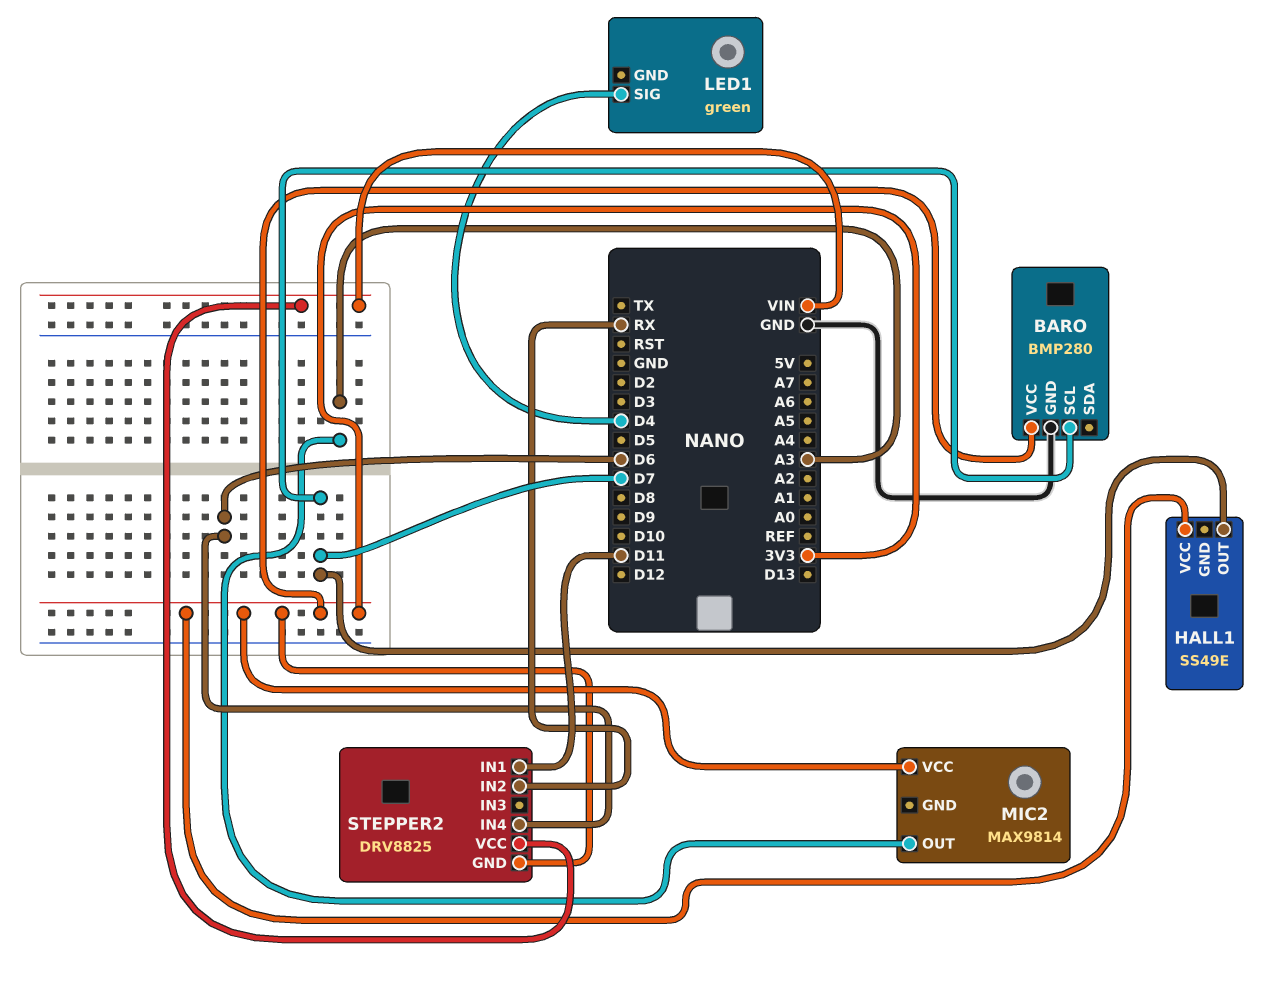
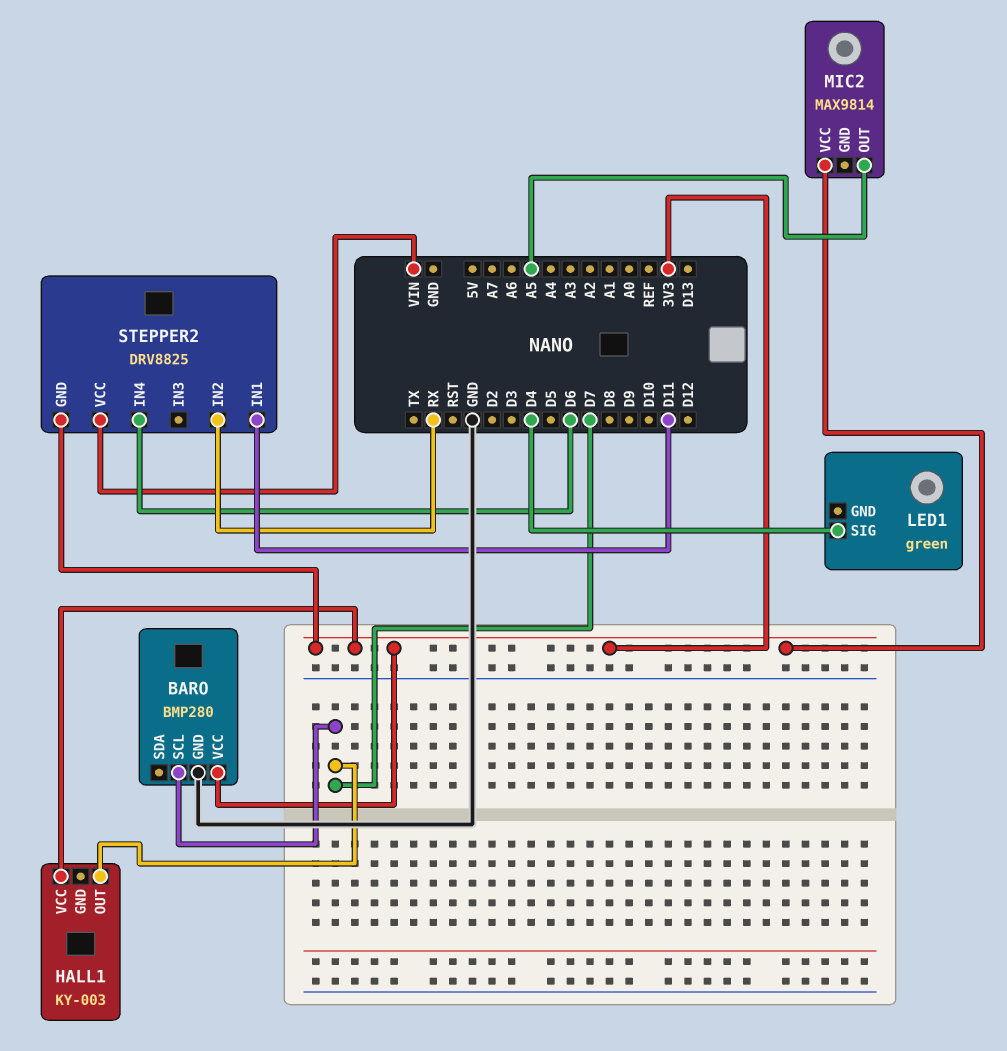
HALL1: SS49E -> KY-003
MIC2 pin OUT: A3 -> A5

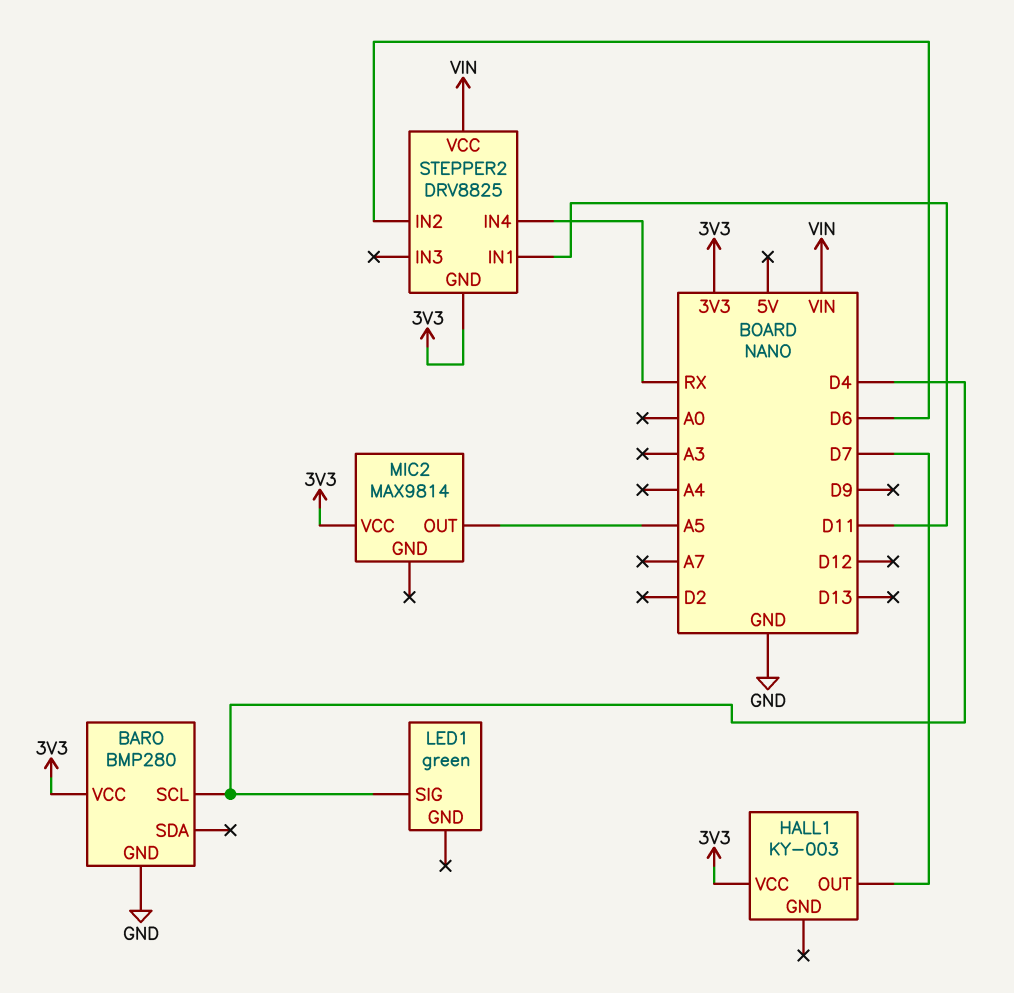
BARO pin SCL: D7 -> D4
STEPPER2 pin IN2: RX -> D6
STEPPER2 pin IN4: D6 -> RX

